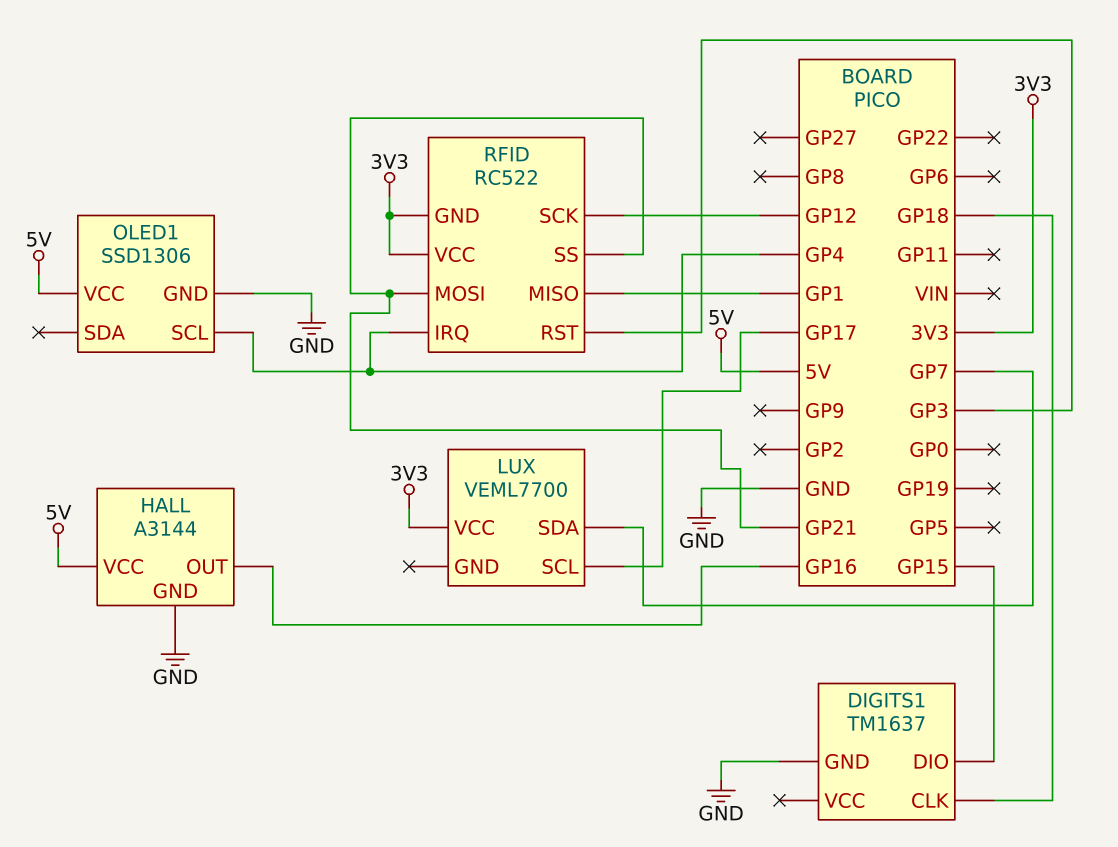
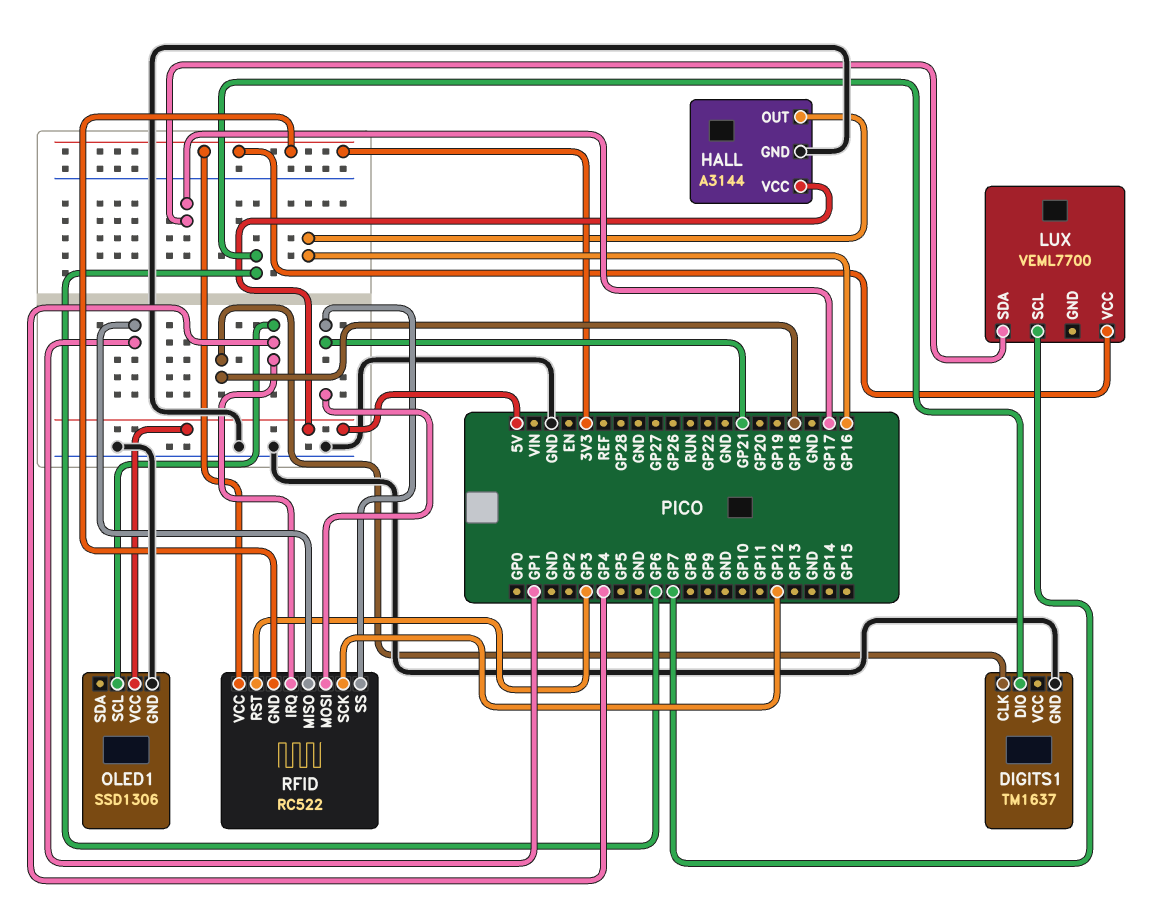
DIGITS1 pin DIO: GP15 -> GP6
LUX pin SCL: GP17 -> GP7
LUX pin SDA: GP7 -> GP17

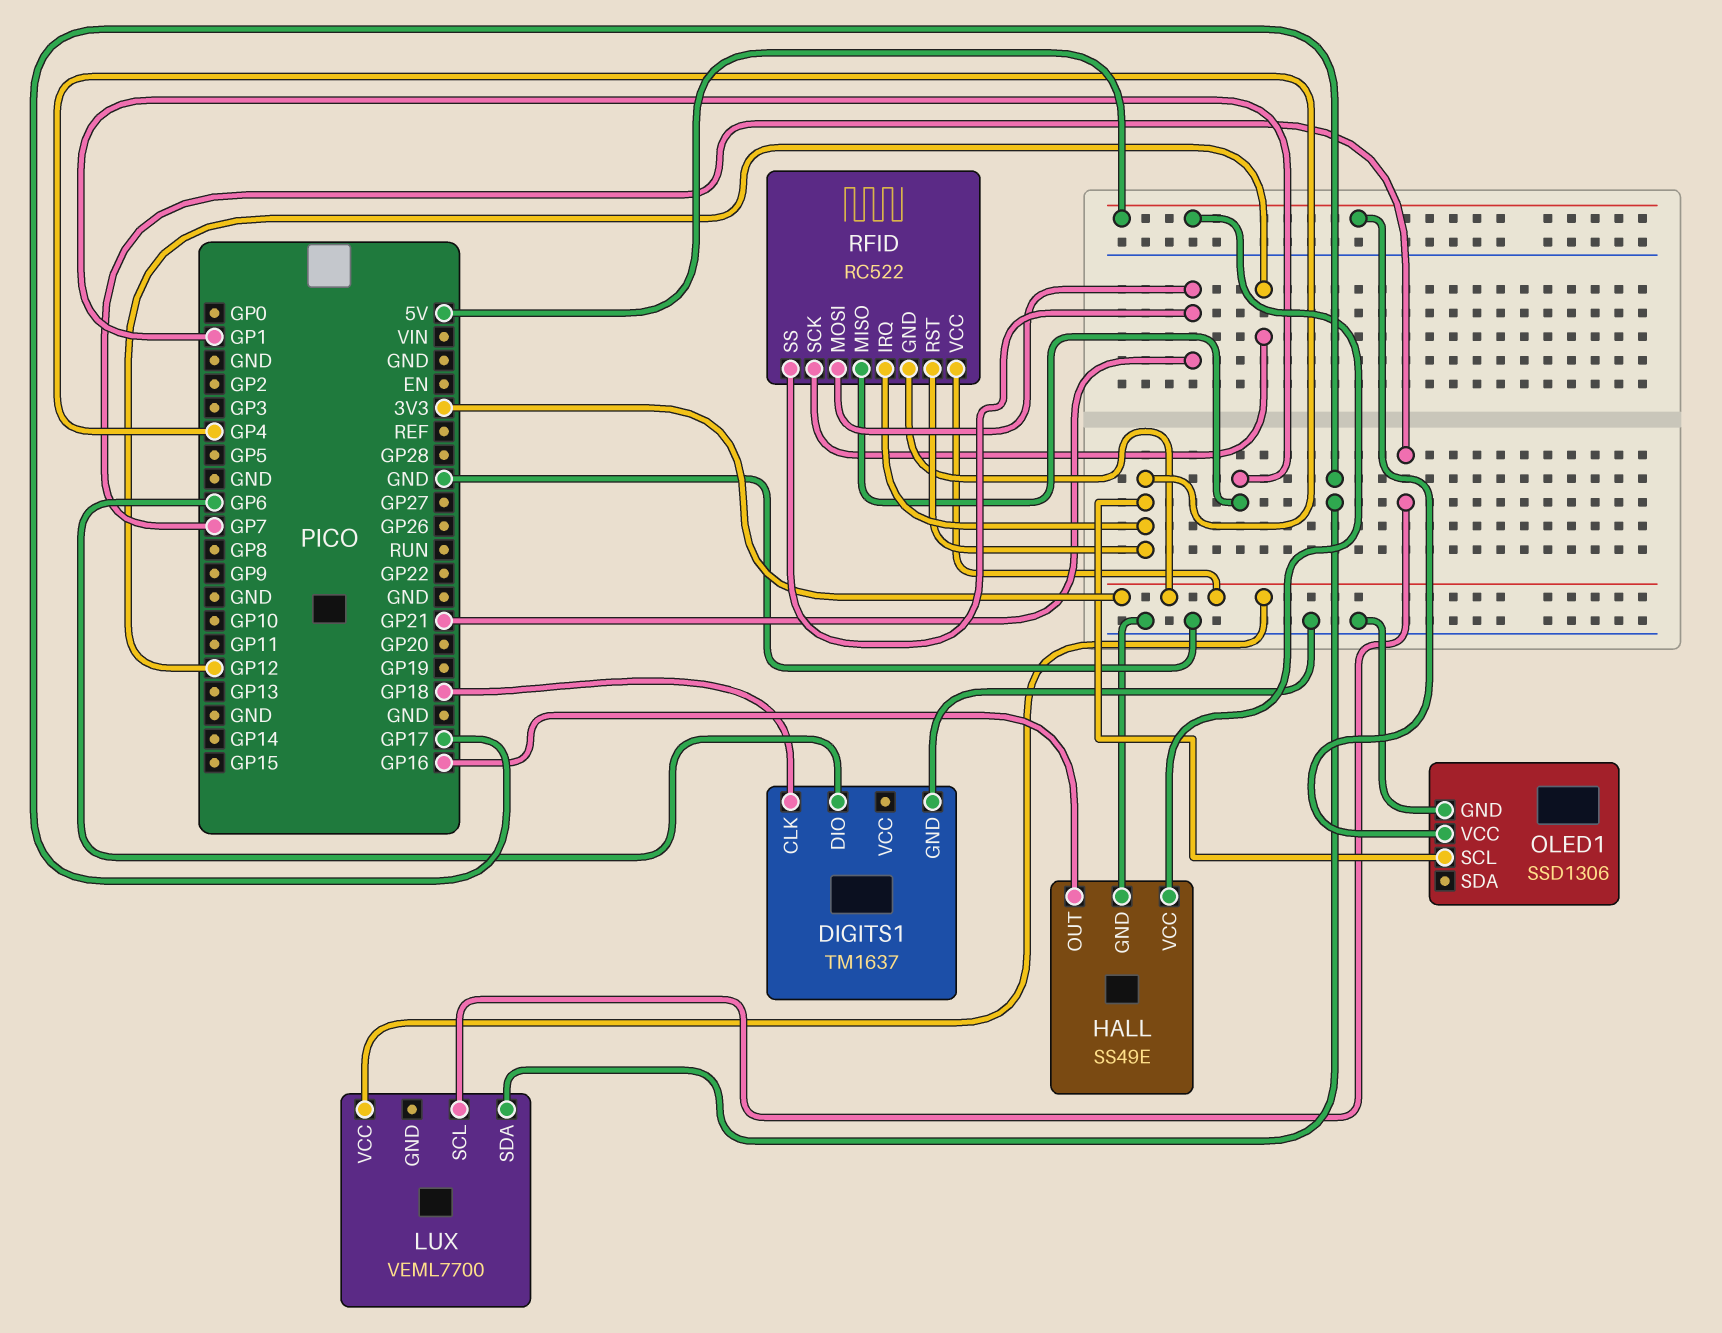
HALL: A3144 -> SS49E
RFID pin RST: GP3 -> GP4

